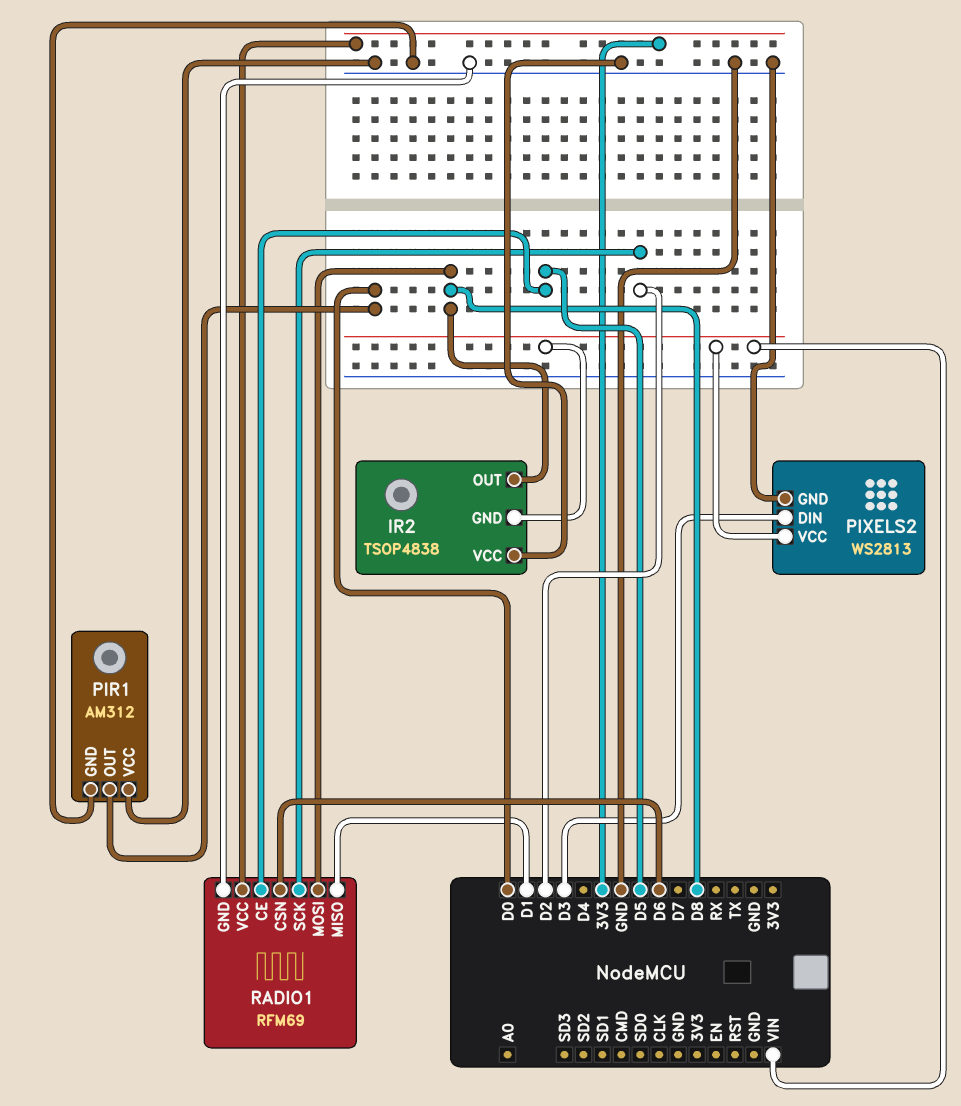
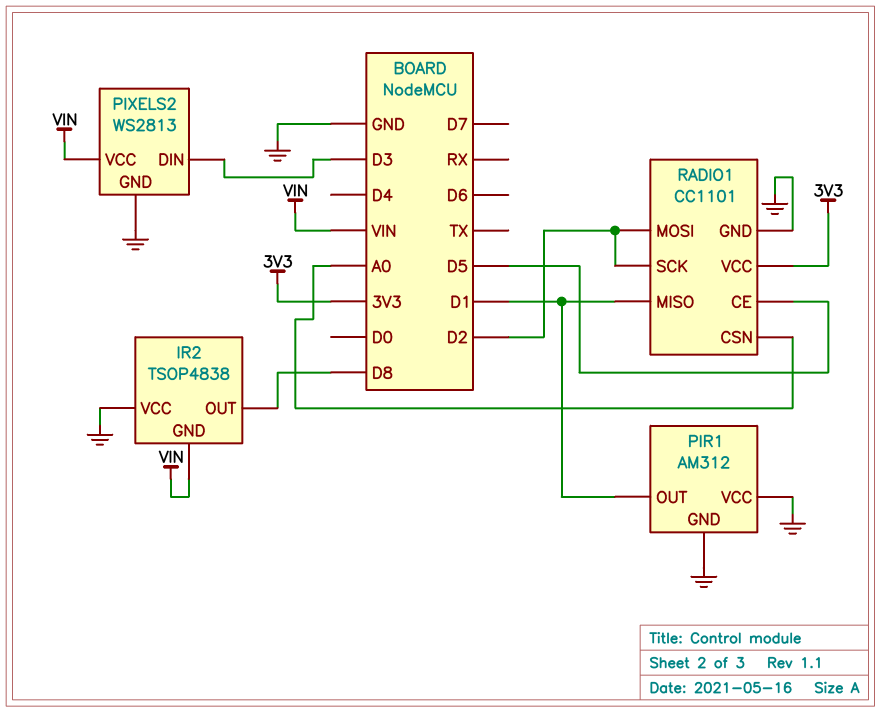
PIR1 pin OUT: D0 -> D1
RADIO1: RFM69 -> CC1101
RADIO1 pin CSN: D6 -> A0
RADIO1 pin MOSI: D8 -> D2

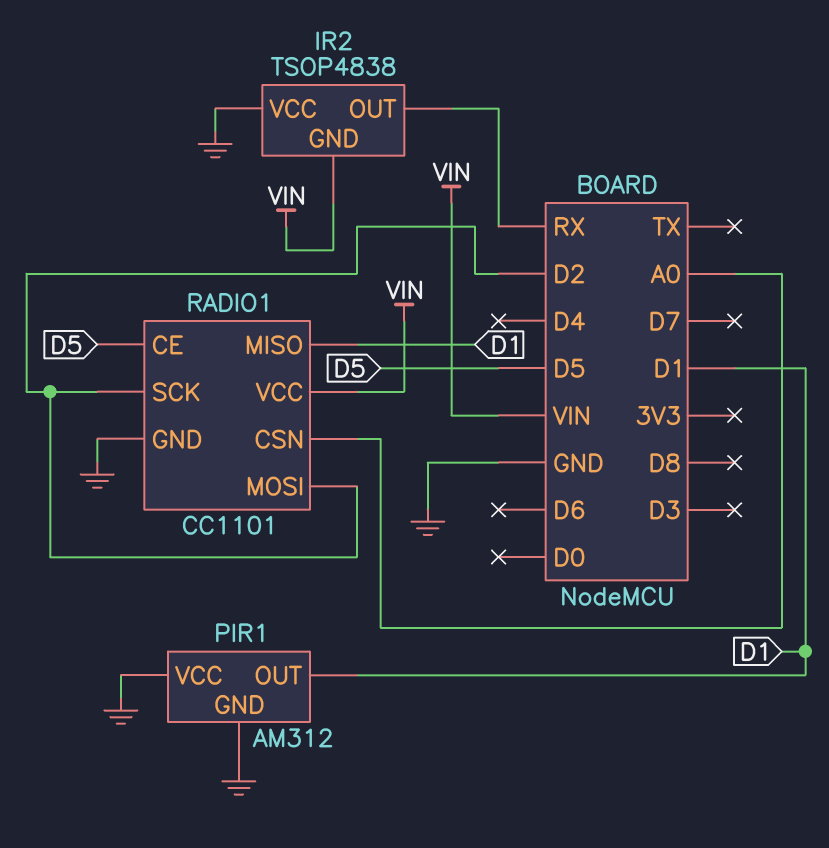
IR2 pin OUT: D8 -> RX
PIXELS2: WS2813 -> none
PIXELS2 pin DIN: D3 -> none
PIXELS2 pin GND: GND -> none
PIXELS2 pin VCC: VIN -> none
RADIO1 pin VCC: 3V3 -> VIN

